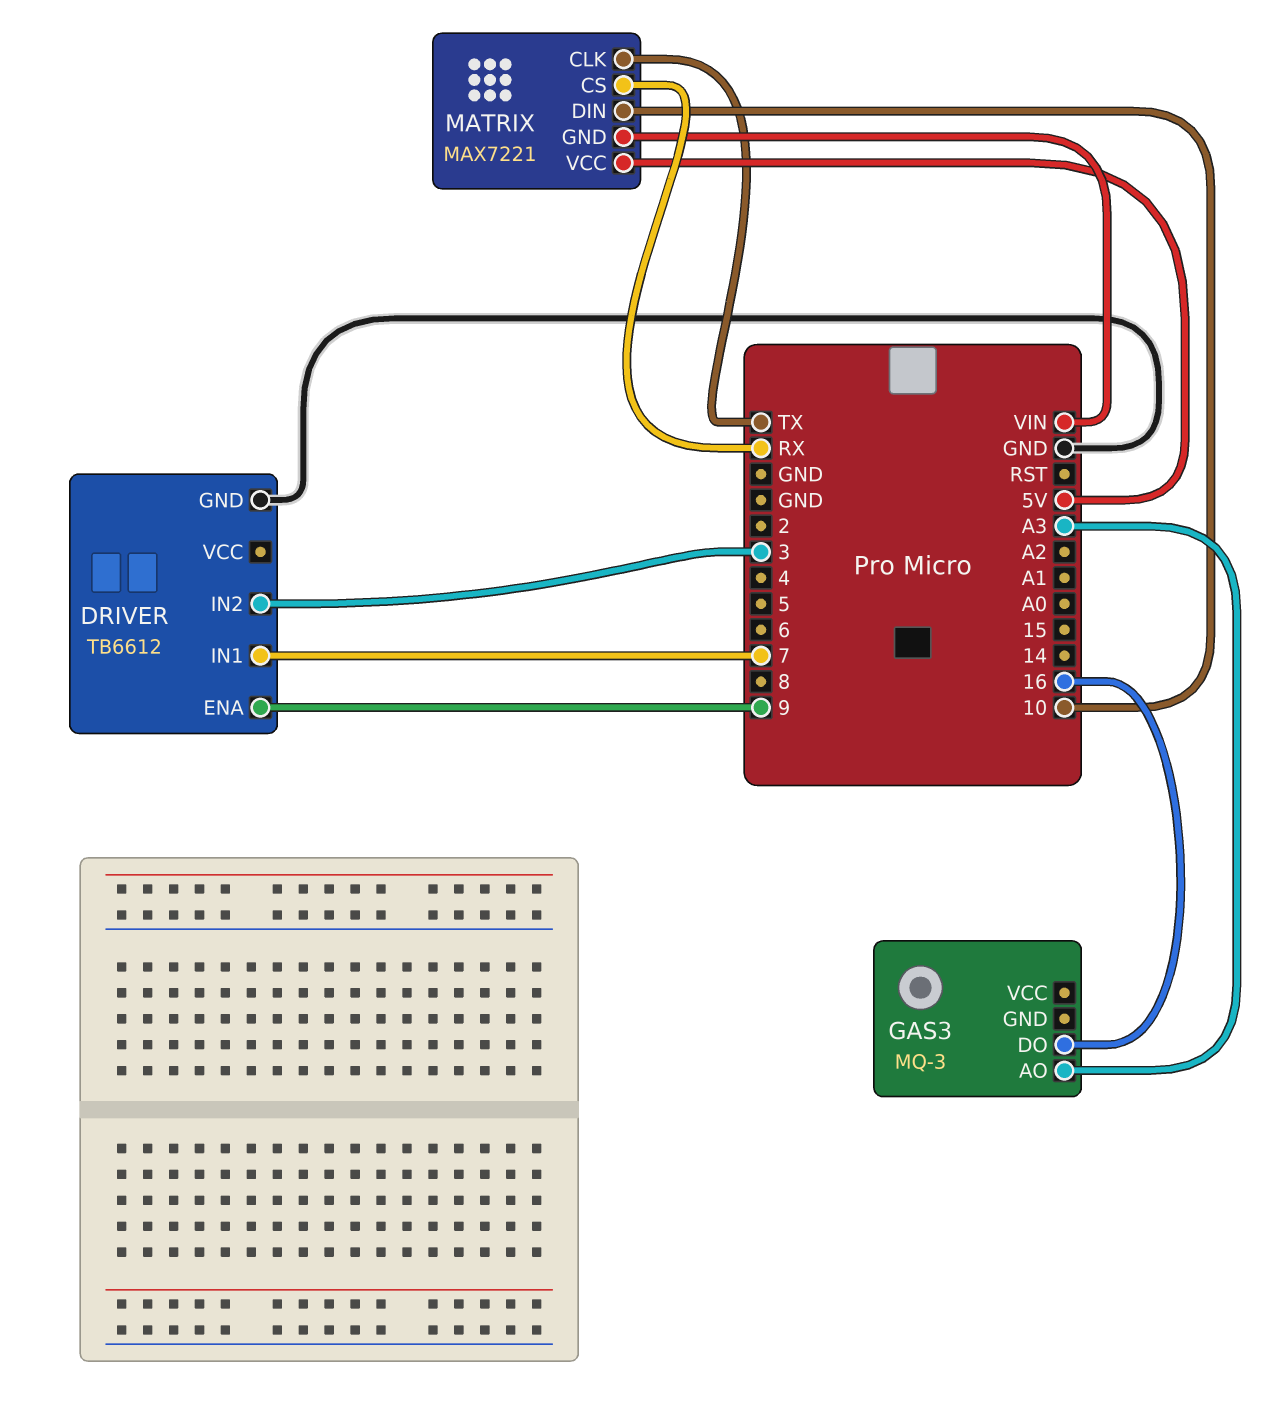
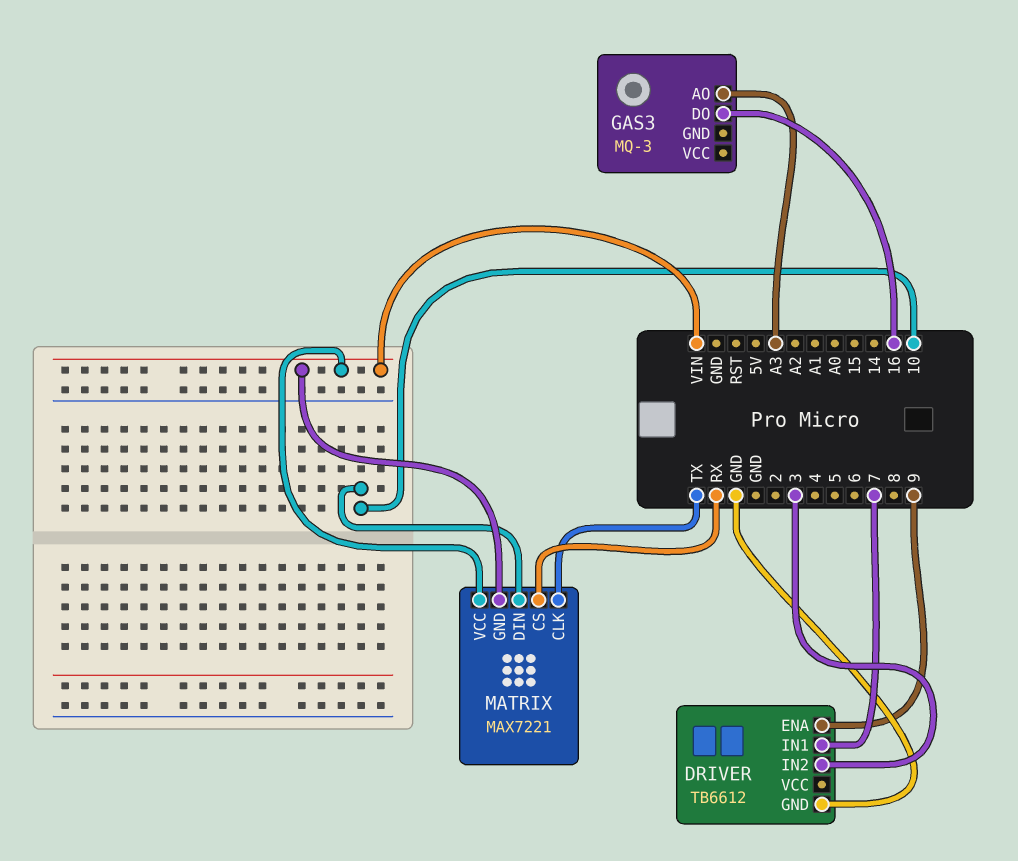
MATRIX pin VCC: 5V -> VIN

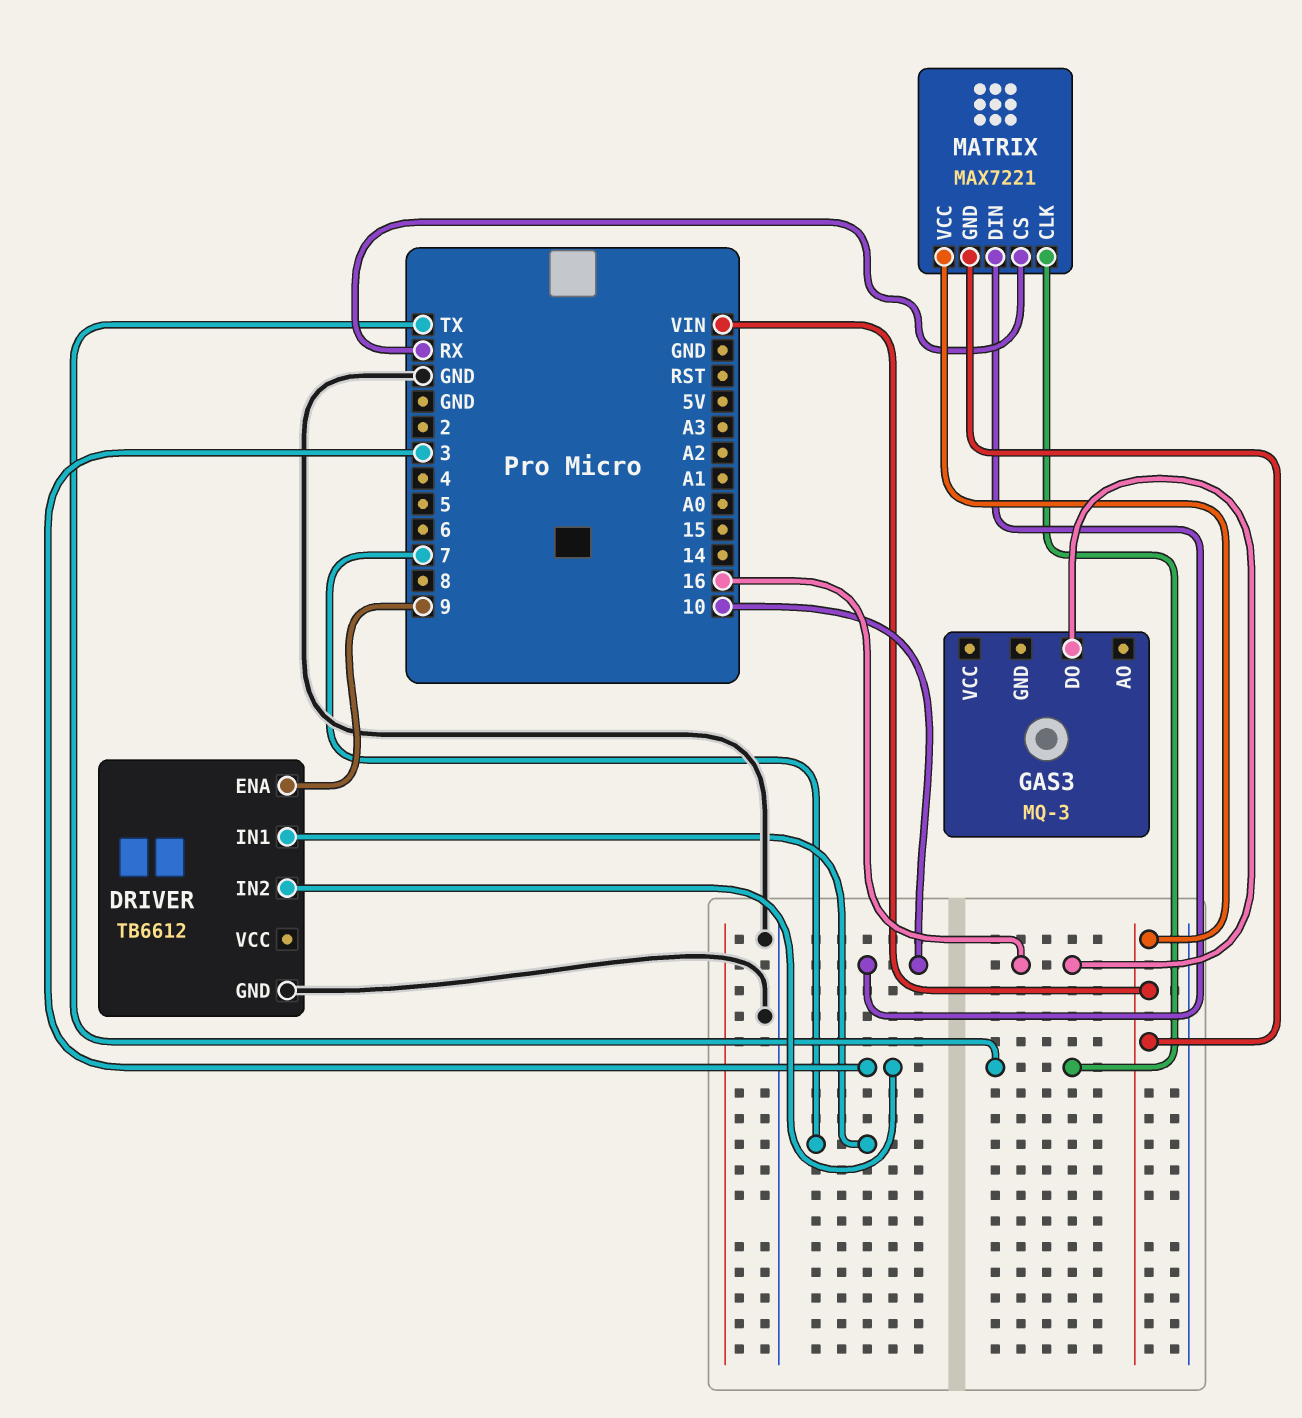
GAS3 pin AO: A3 -> none

